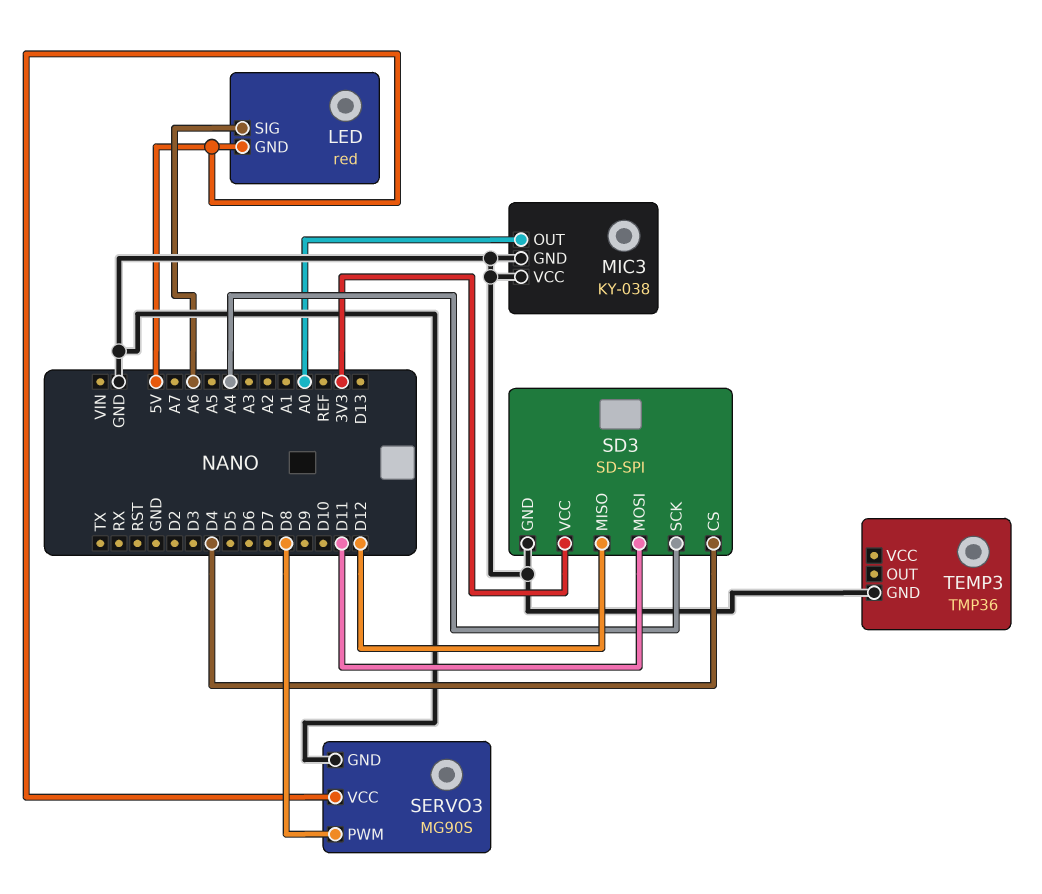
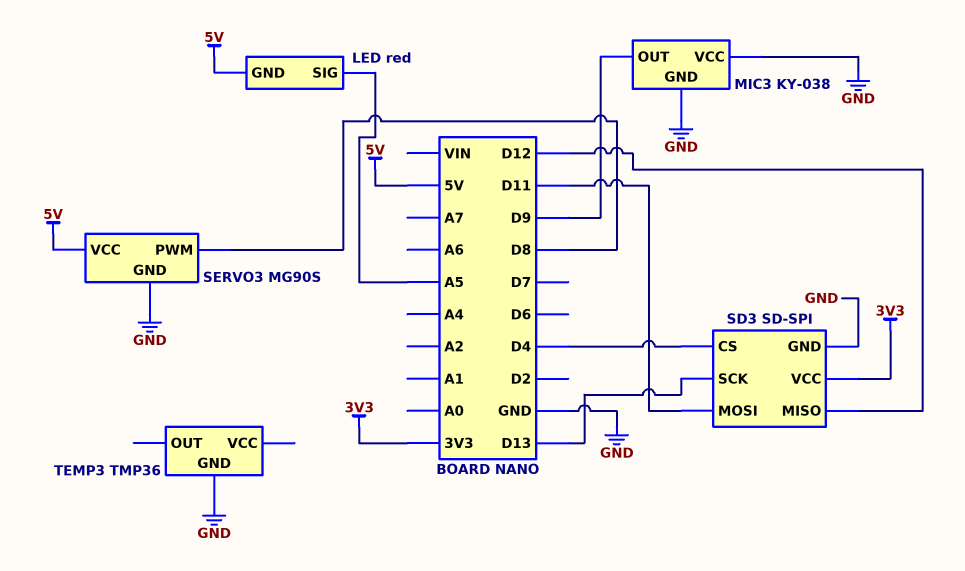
LED pin SIG: A6 -> A5
MIC3 pin OUT: A0 -> D9
SD3 pin SCK: A4 -> D13

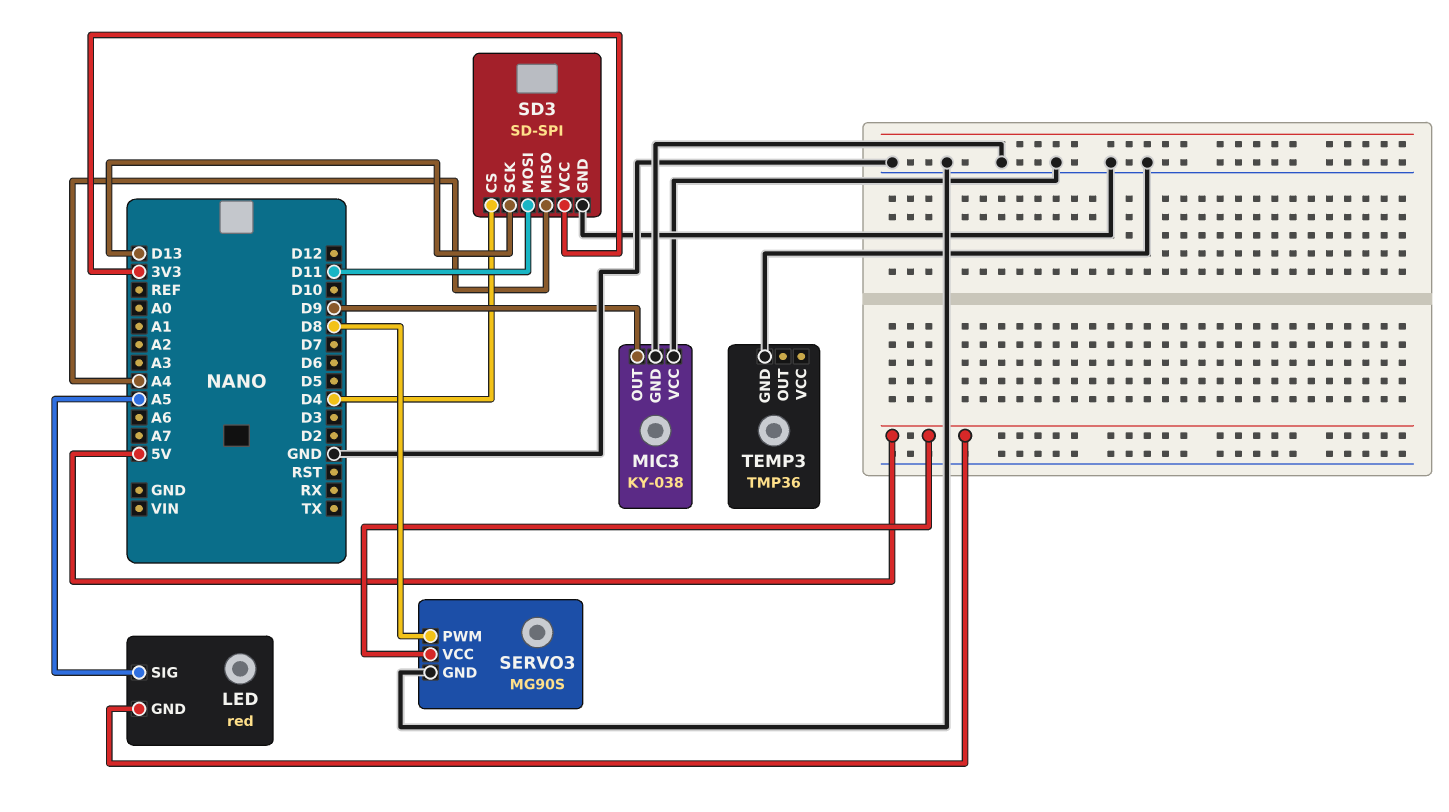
SD3 pin MISO: D12 -> A4

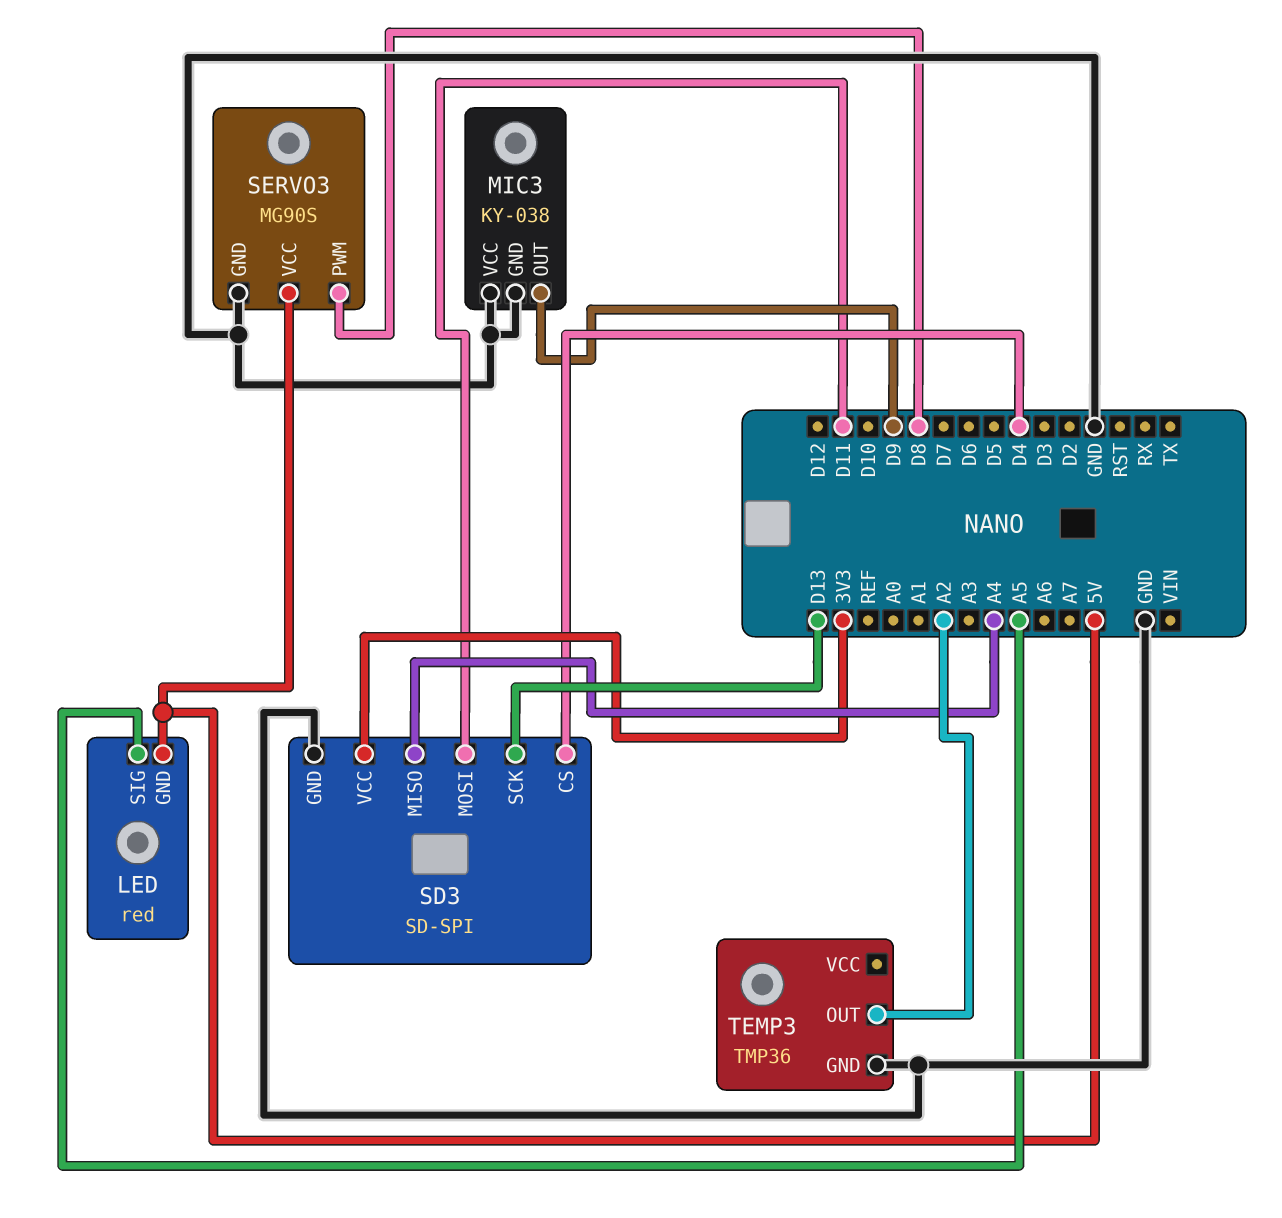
TEMP3 pin OUT: none -> A2

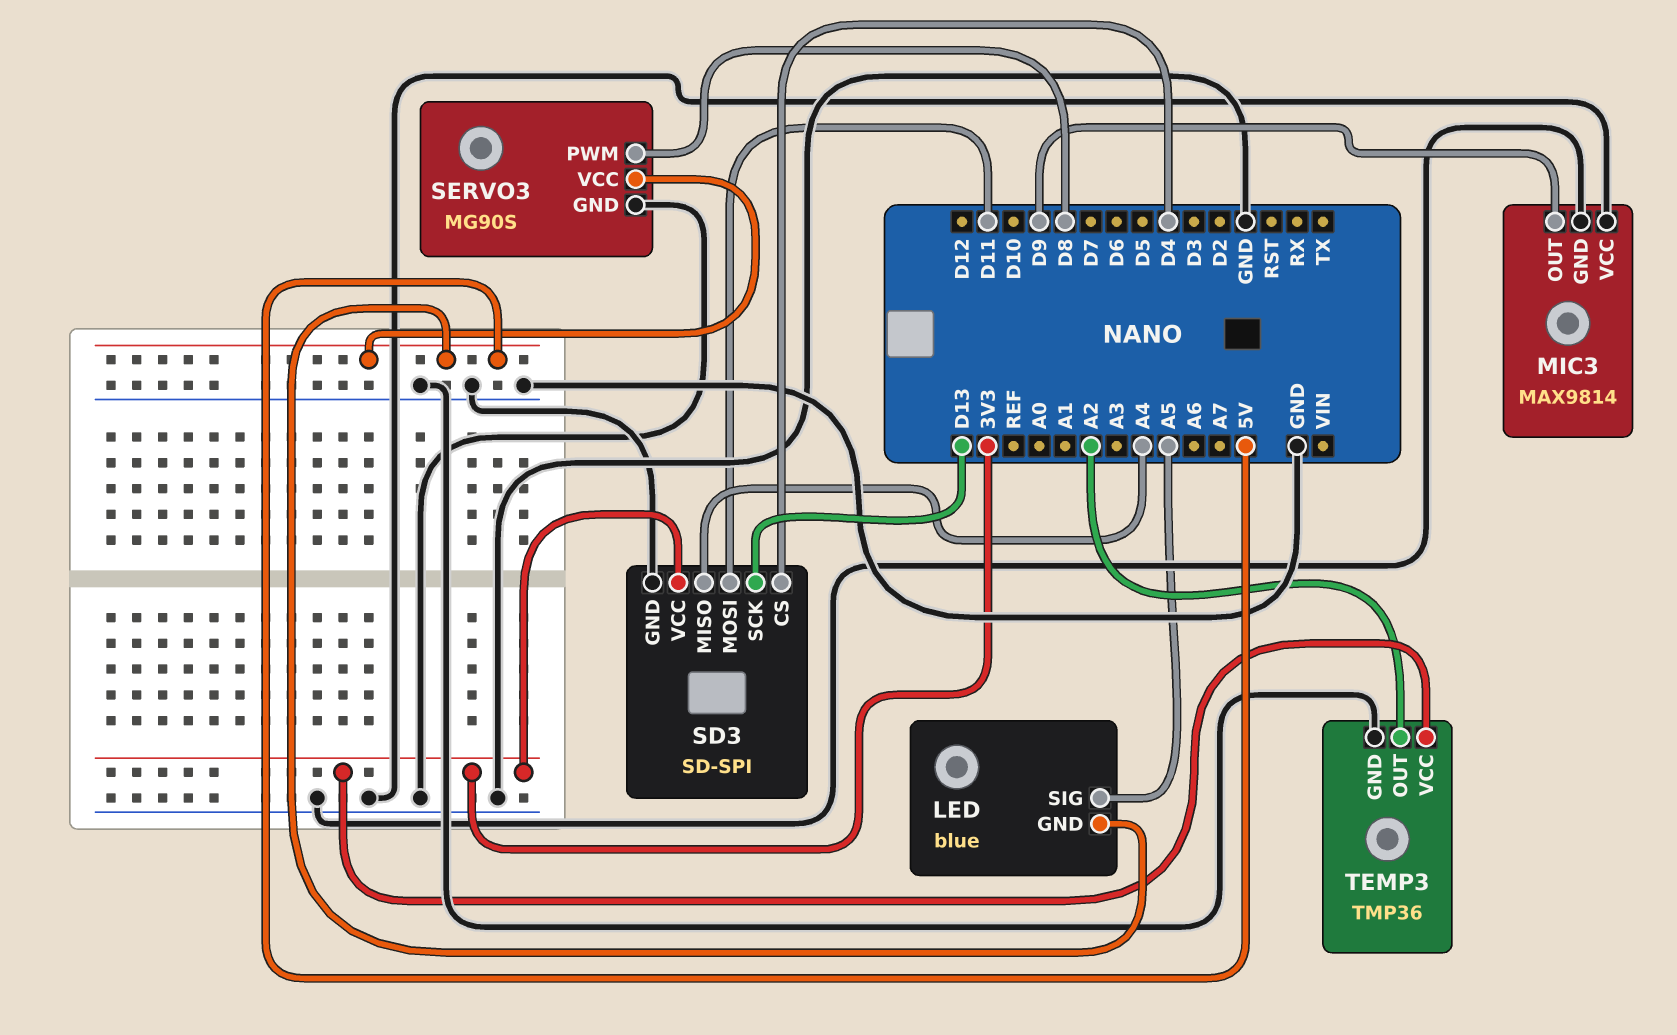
LED: red -> blue
MIC3: KY-038 -> MAX9814
TEMP3 pin VCC: none -> 3V3

